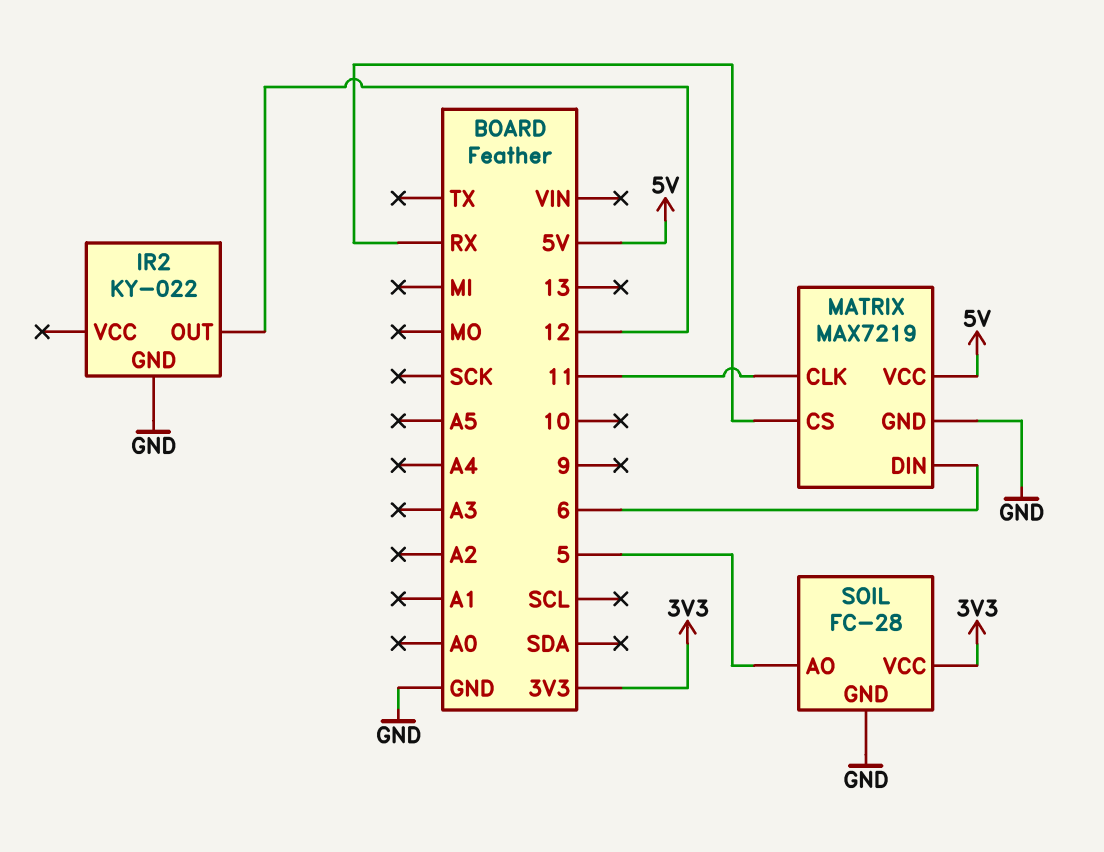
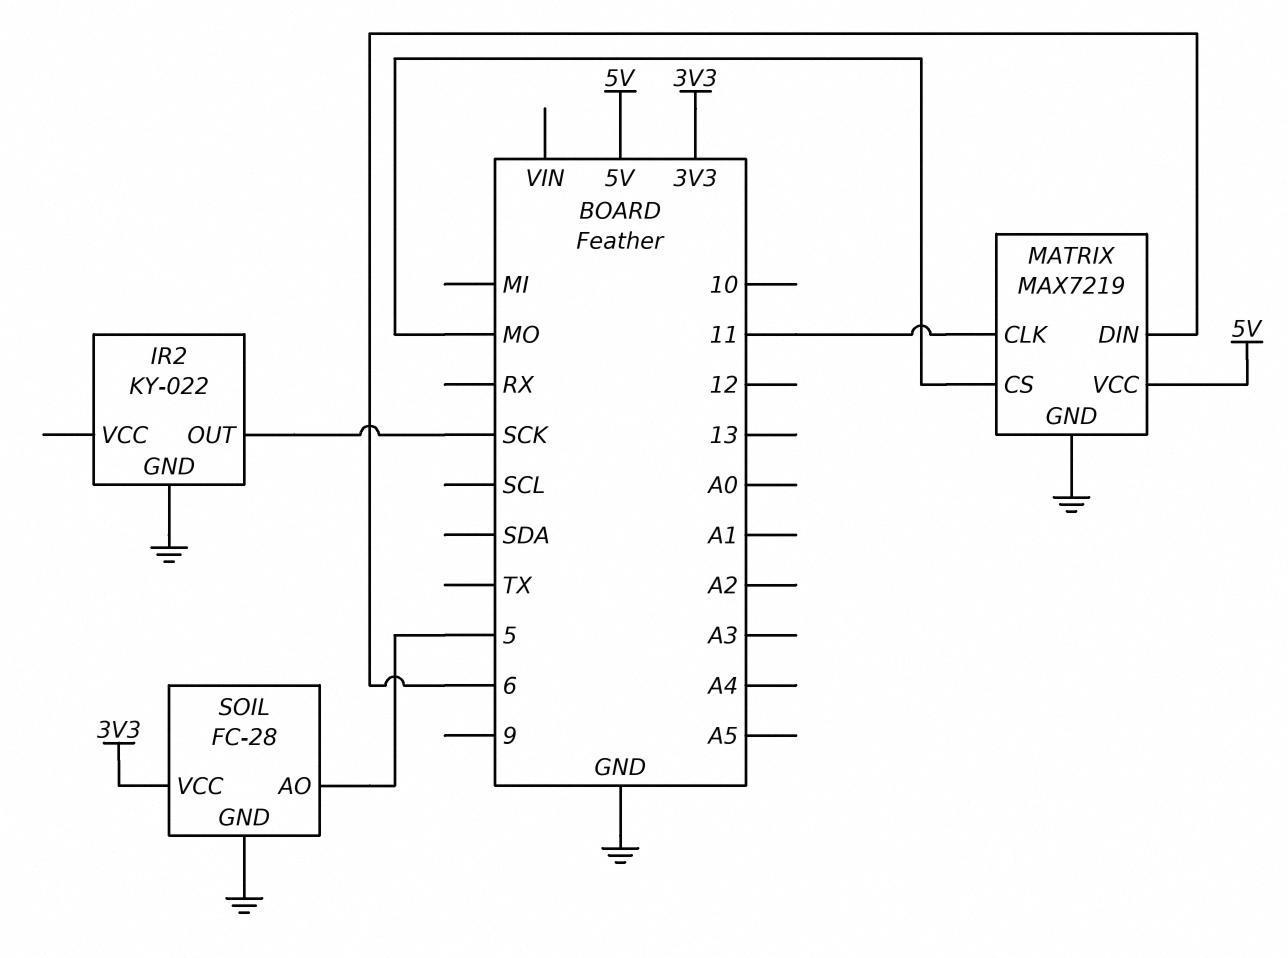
IR2 pin OUT: 12 -> SCK
MATRIX pin CS: RX -> MO

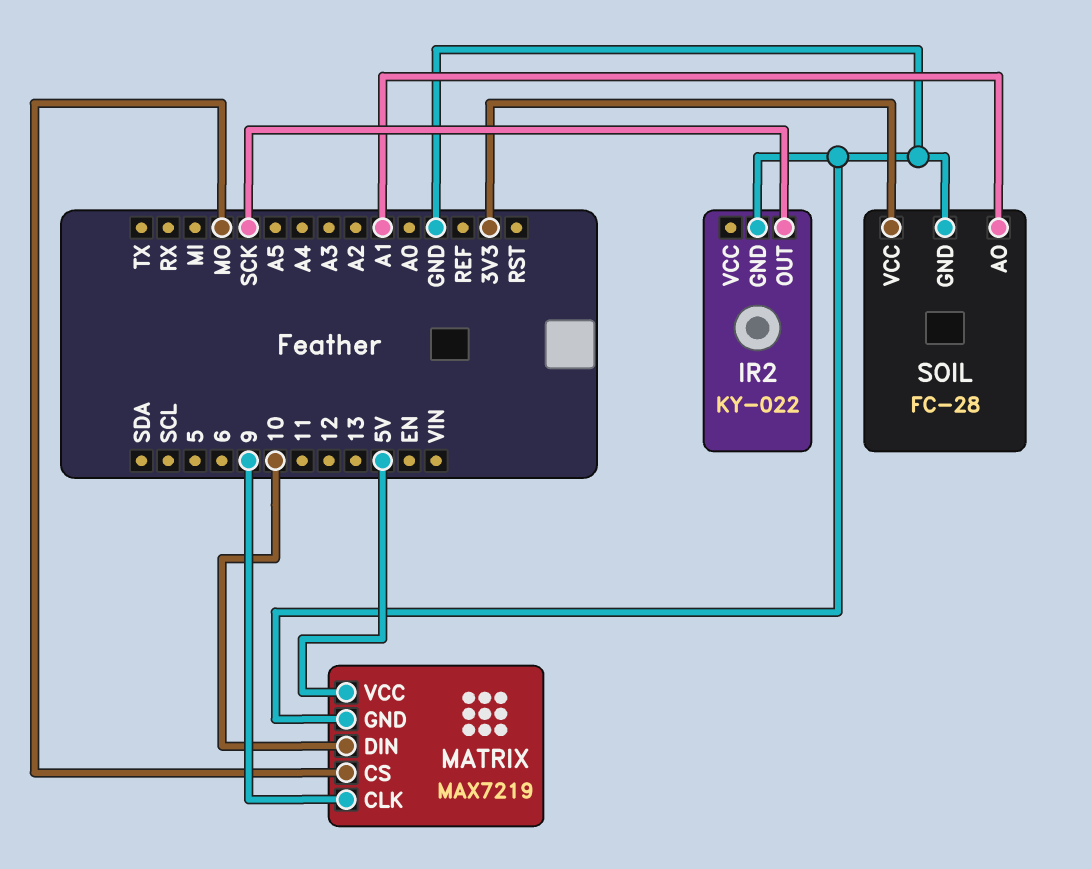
MATRIX pin CLK: 11 -> 9
MATRIX pin DIN: 6 -> 10
SOIL pin AO: 5 -> A1

